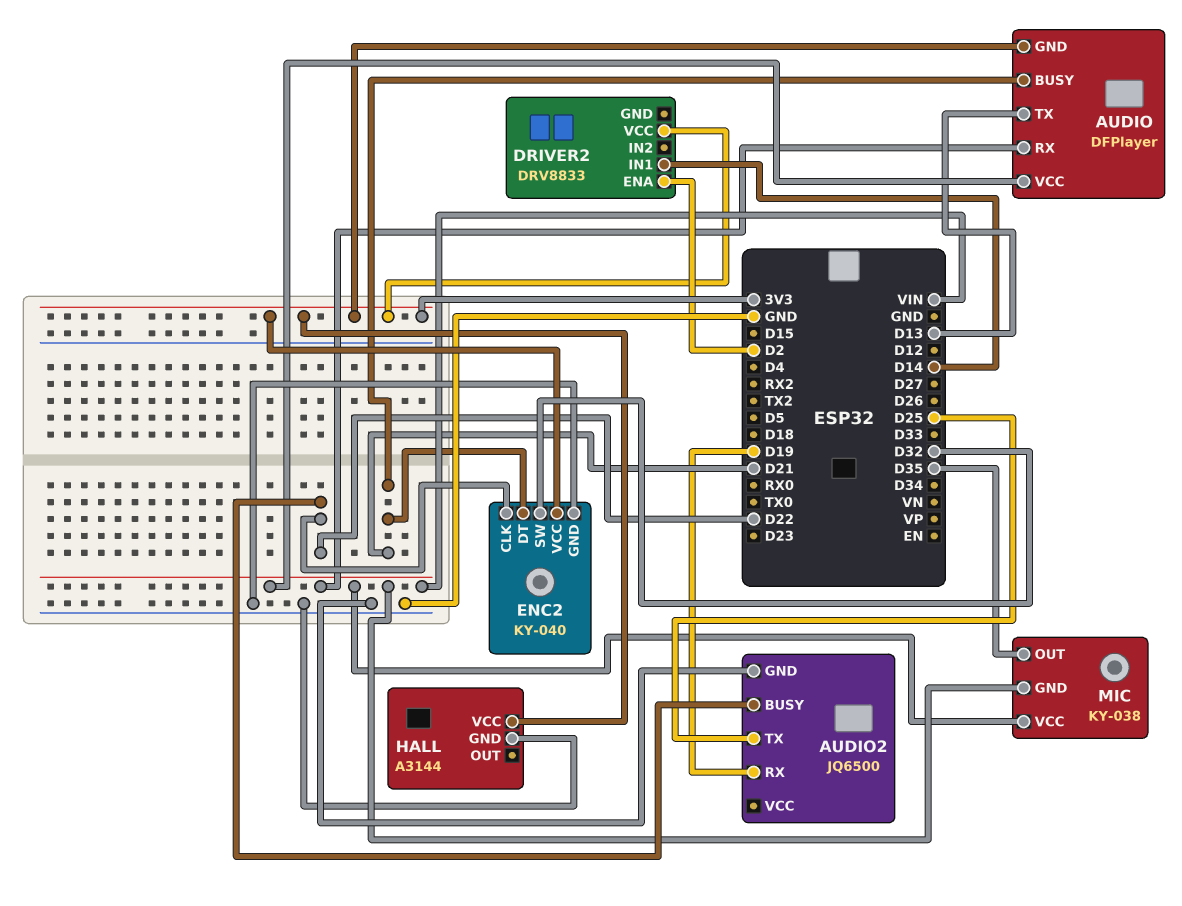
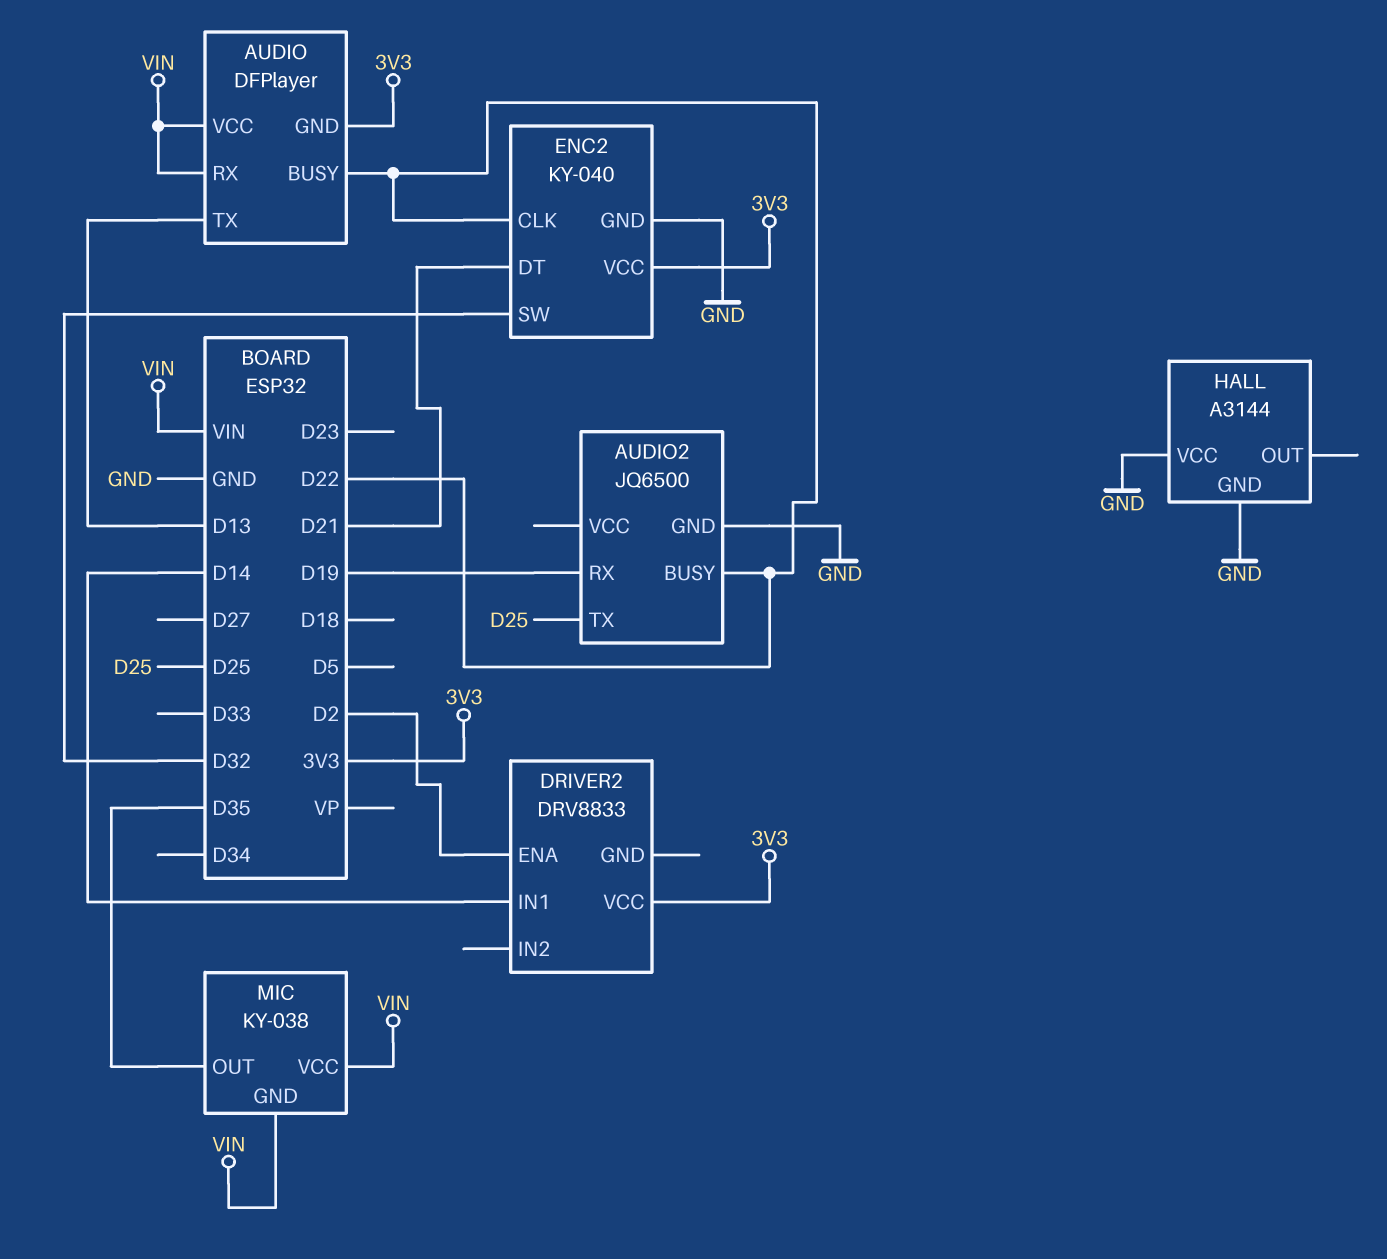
AUDIO pin BUSY: D21 -> D22
HALL pin VCC: 3V3 -> GND

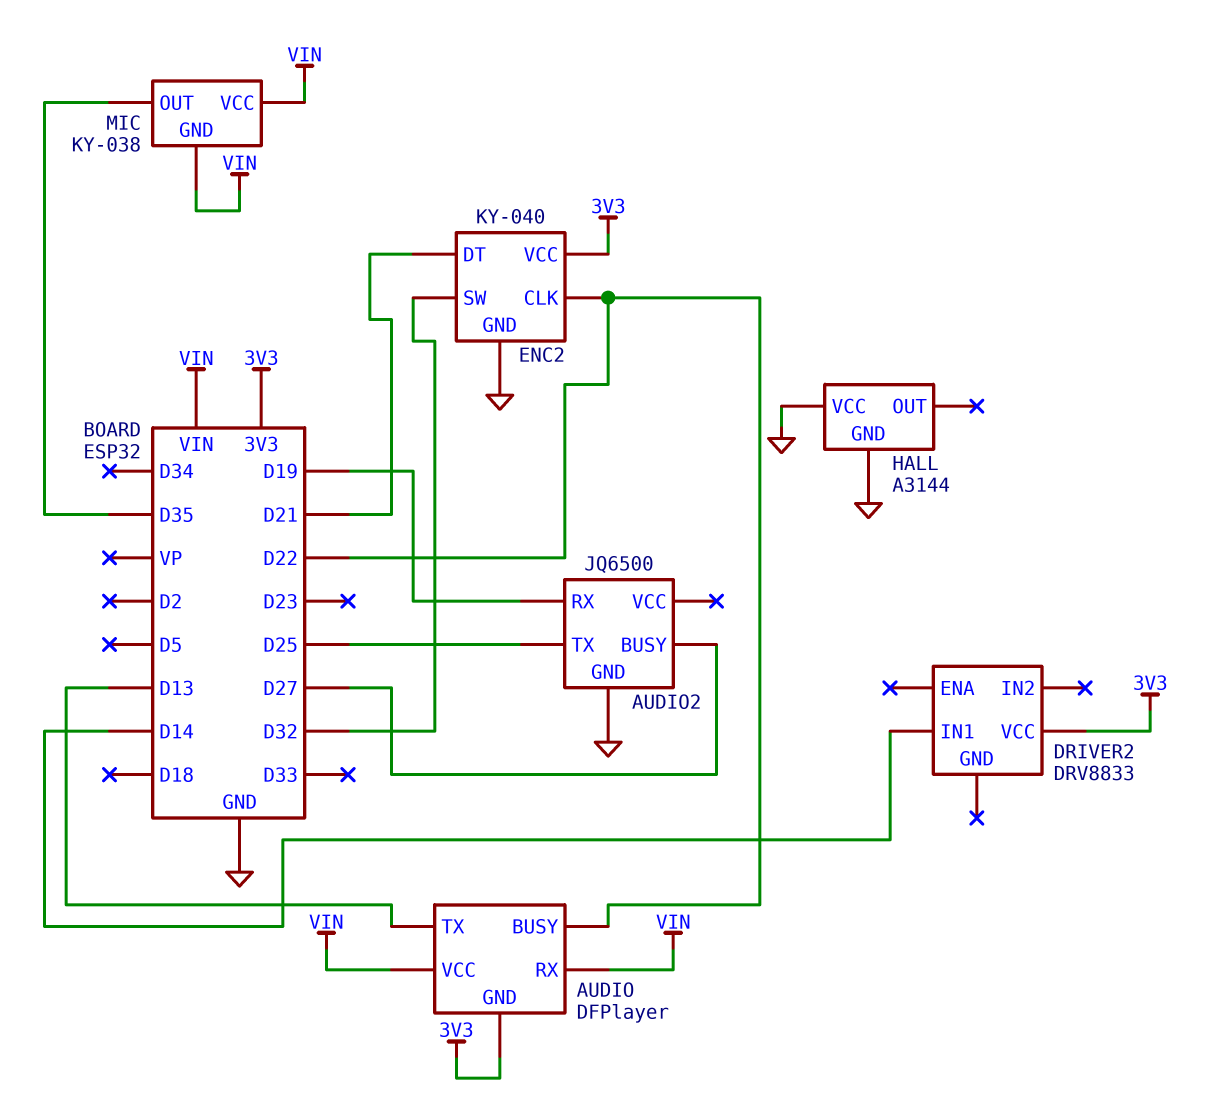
AUDIO2 pin BUSY: D22 -> D27
DRIVER2 pin ENA: D2 -> none

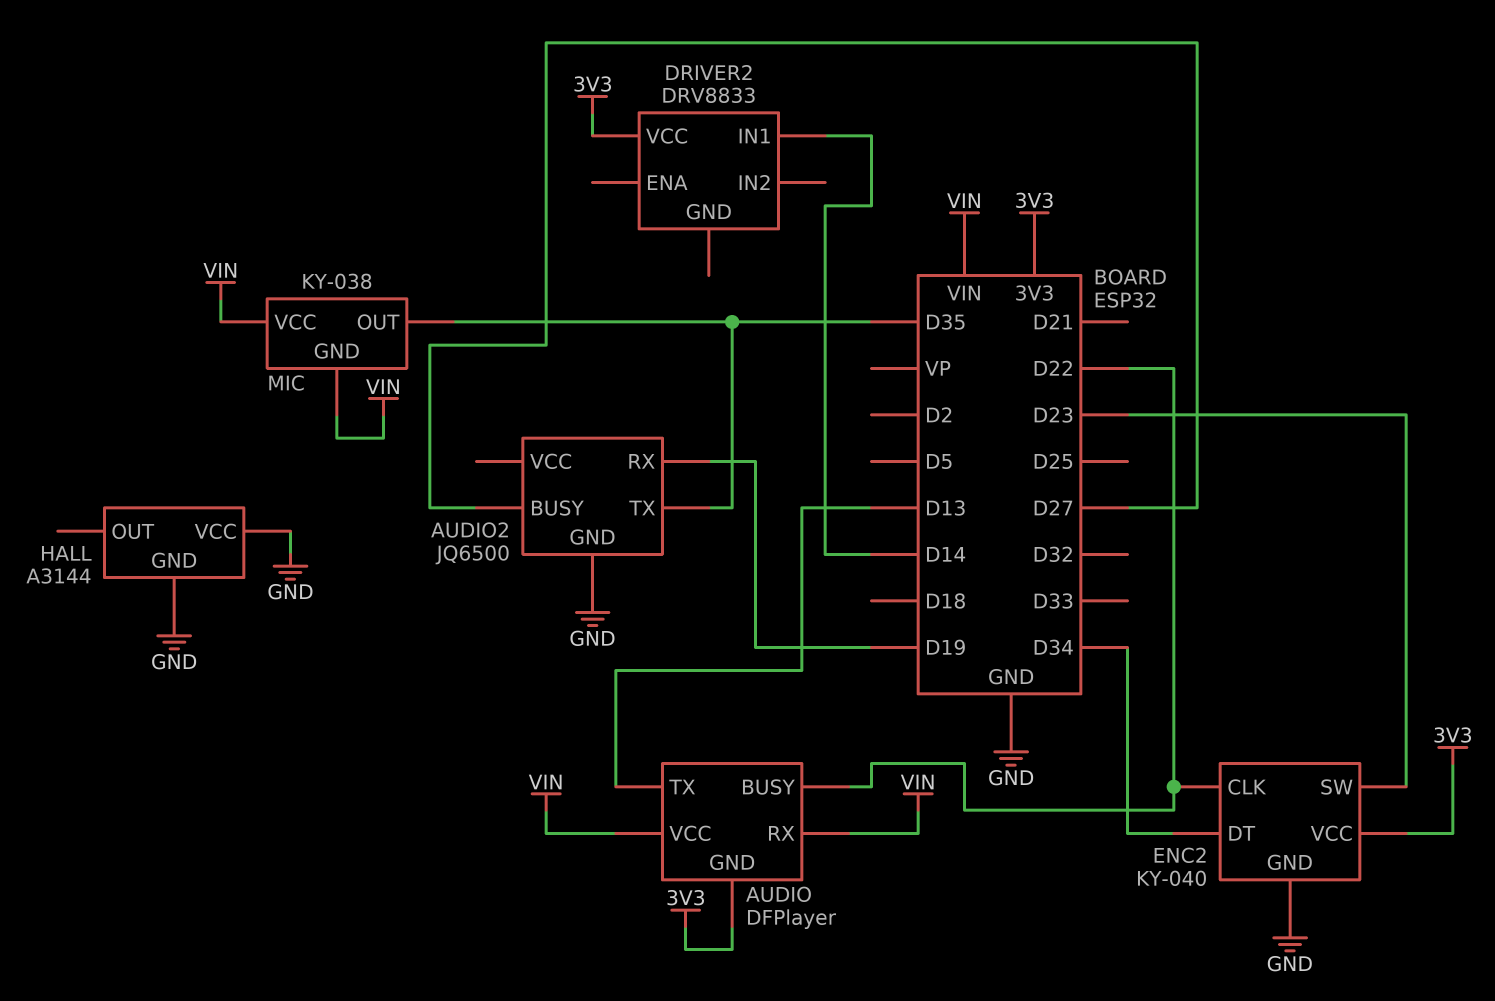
AUDIO2 pin TX: D25 -> D35
ENC2 pin DT: D21 -> D34
ENC2 pin SW: D32 -> D23

